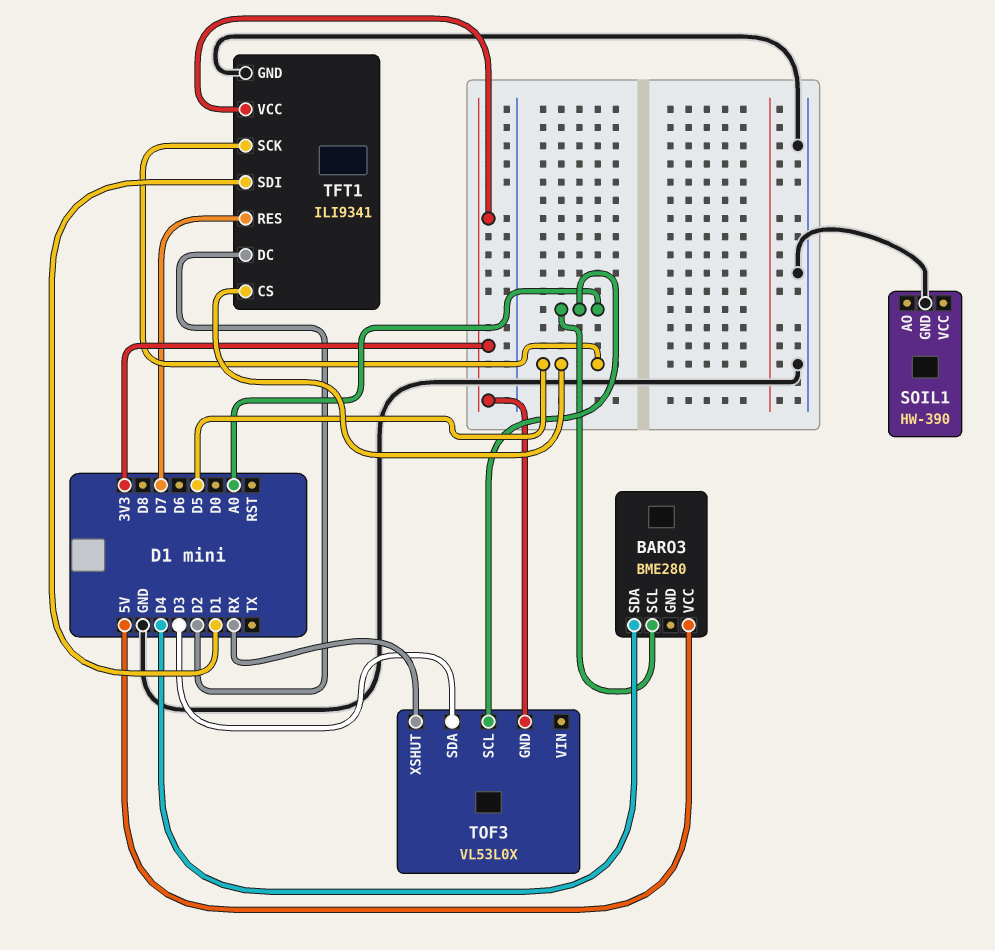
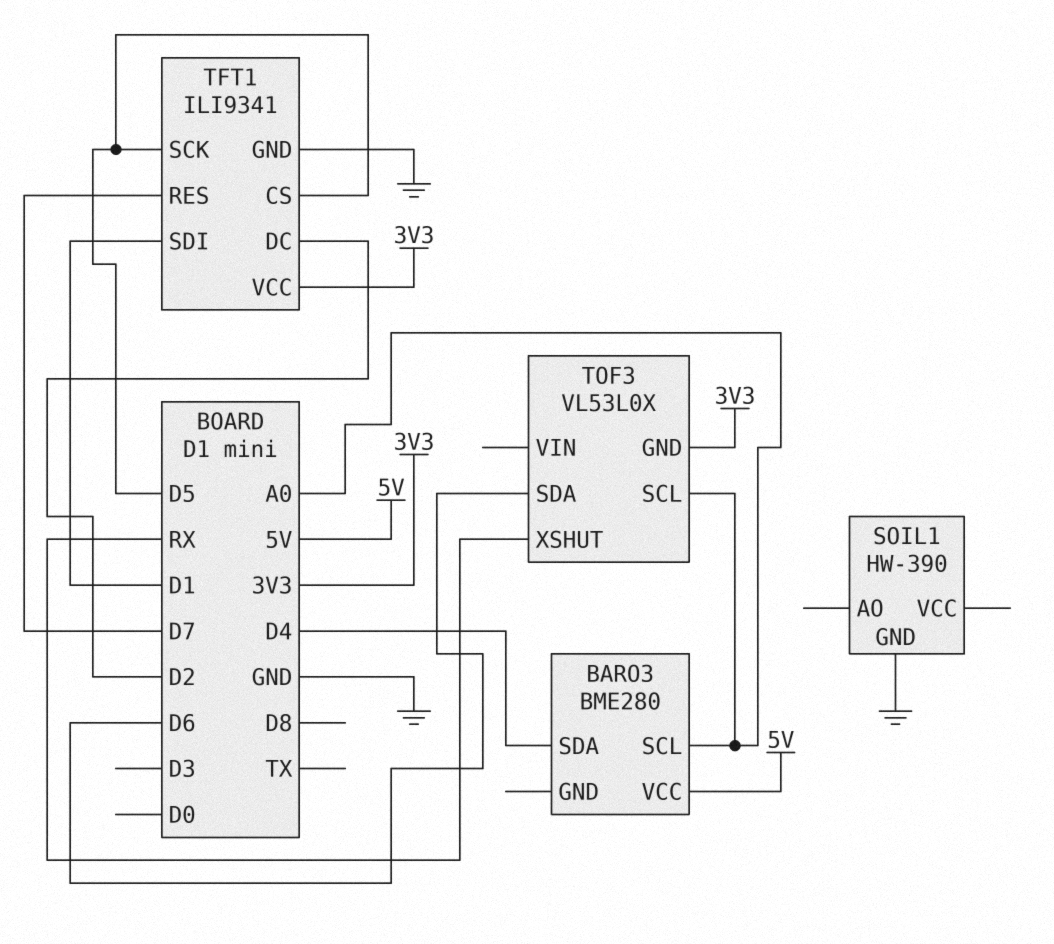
TOF3 pin SDA: D3 -> D6

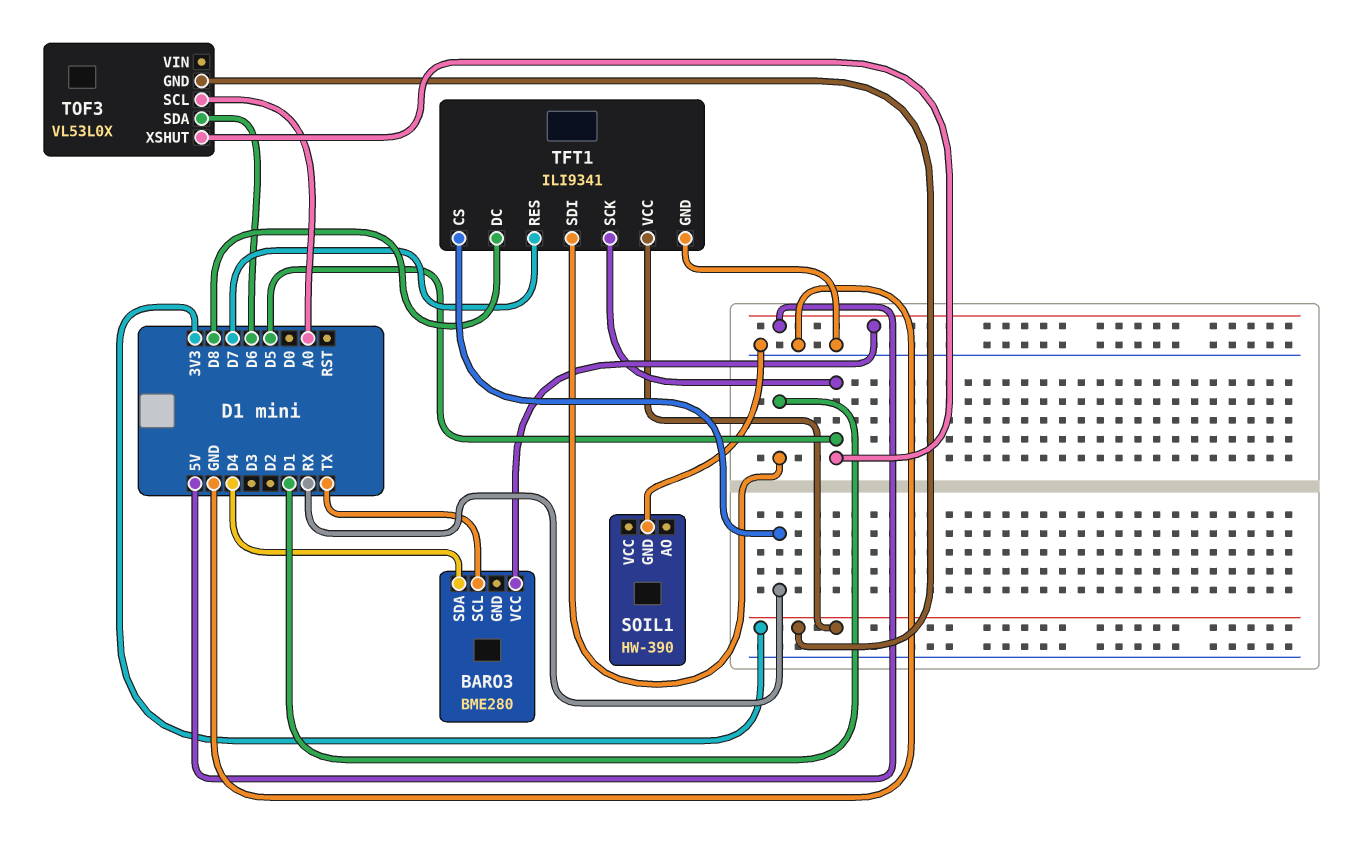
BARO3 pin SCL: A0 -> TX
TFT1 pin CS: D5 -> RX
TFT1 pin DC: D2 -> D8
TOF3 pin XSHUT: RX -> D5

